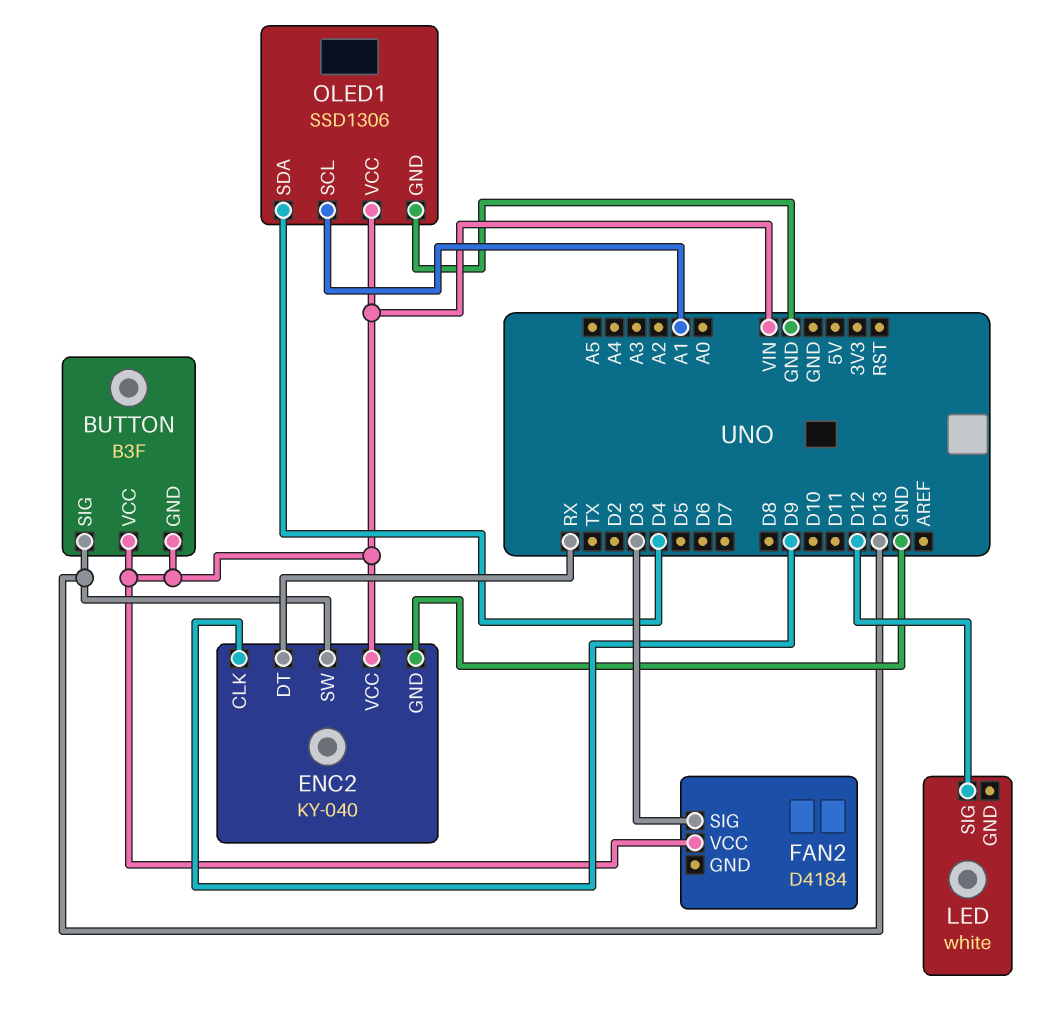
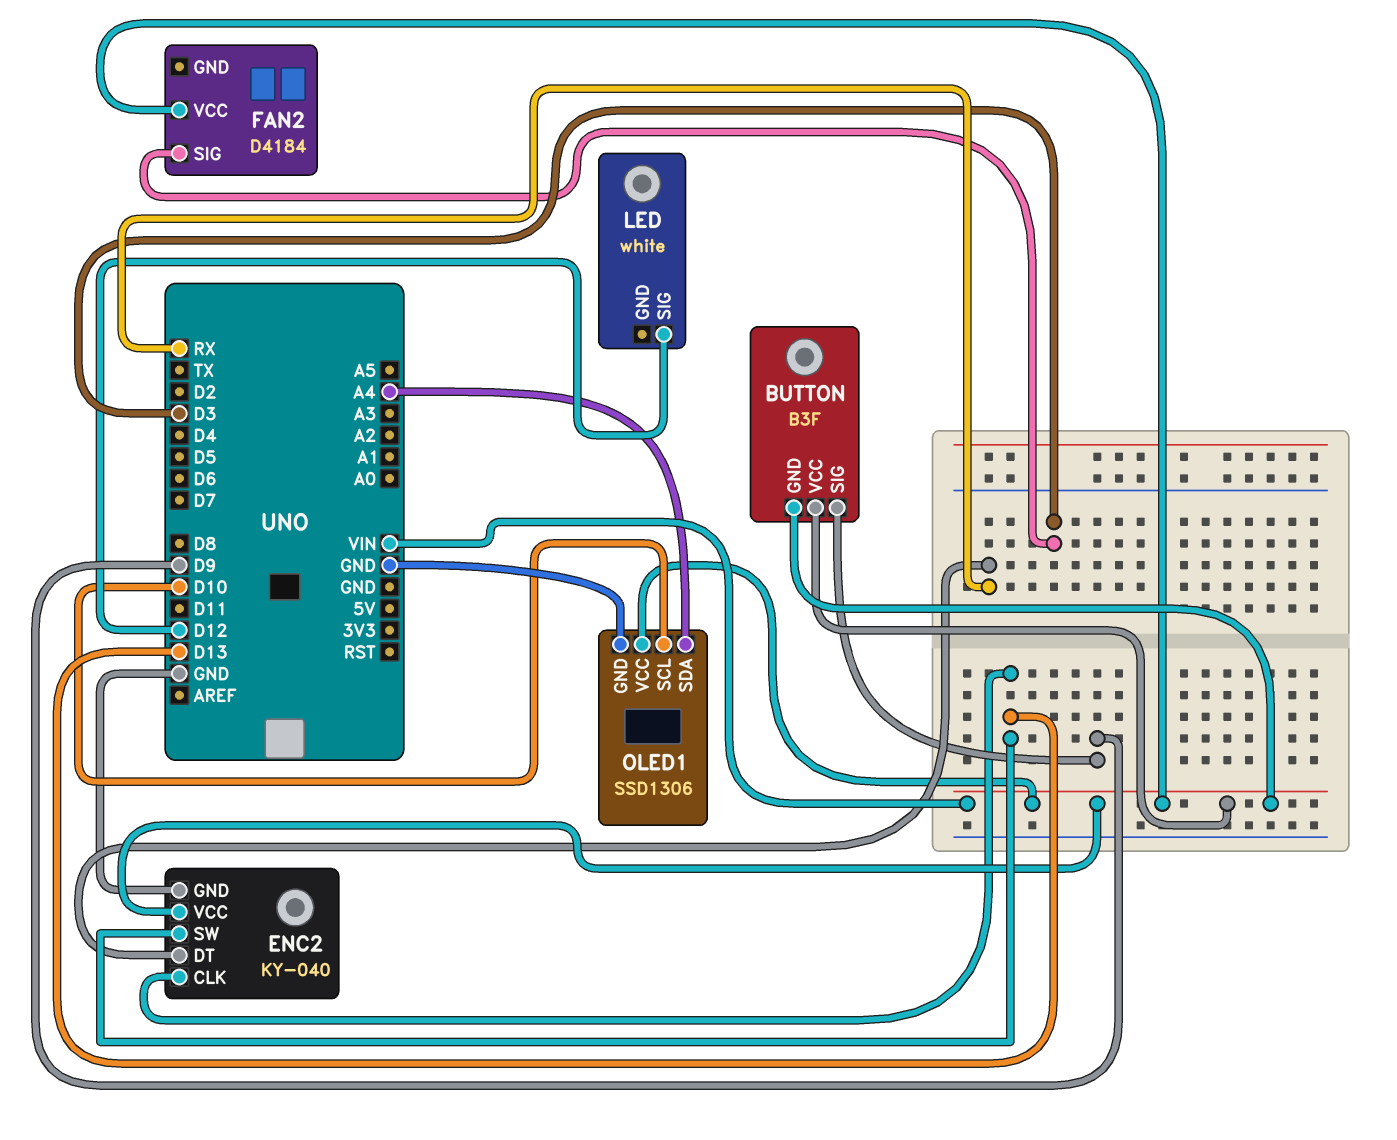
BUTTON pin SIG: D13 -> D9
ENC2 pin CLK: D9 -> D13
OLED1 pin SCL: A1 -> D10
OLED1 pin SDA: D4 -> A4

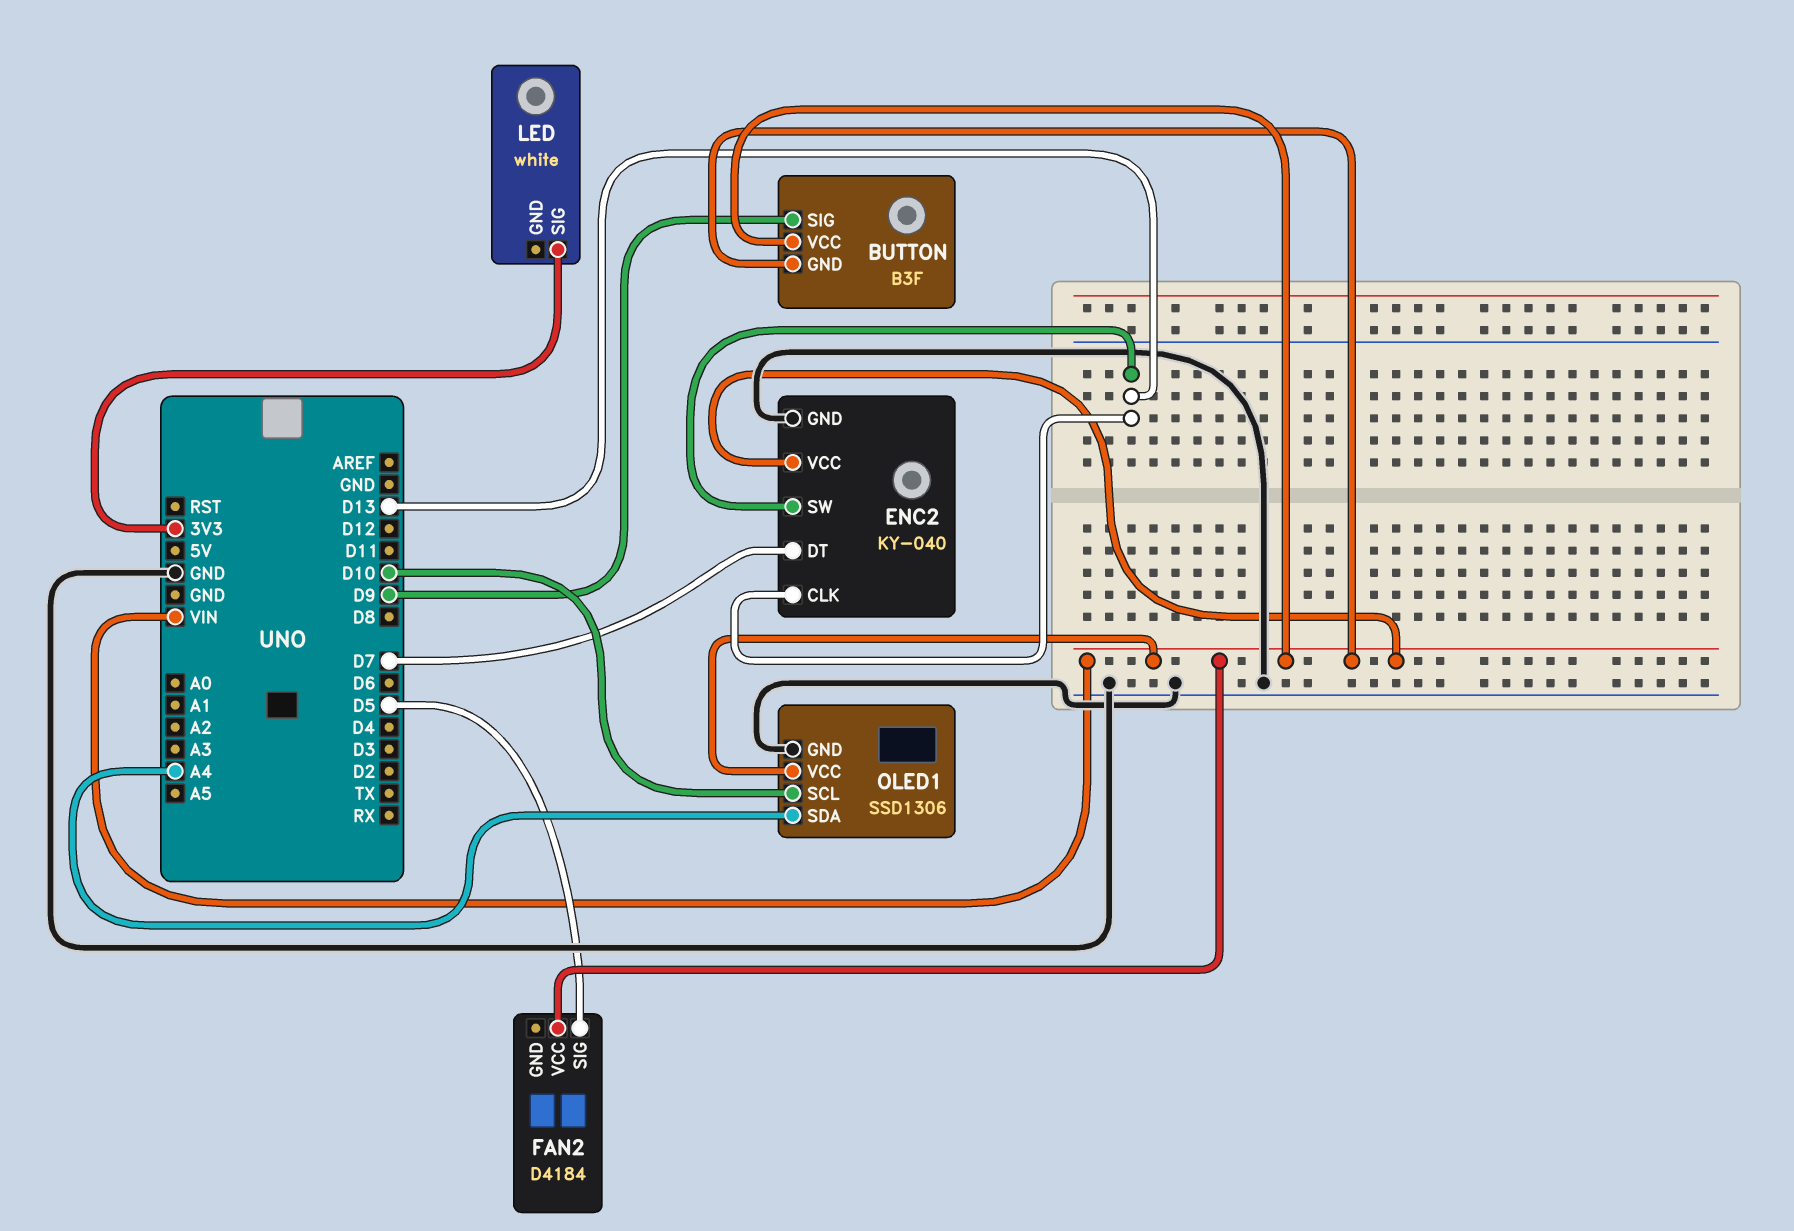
ENC2 pin DT: RX -> D7
FAN2 pin SIG: D3 -> D5
LED pin SIG: D12 -> 3V3

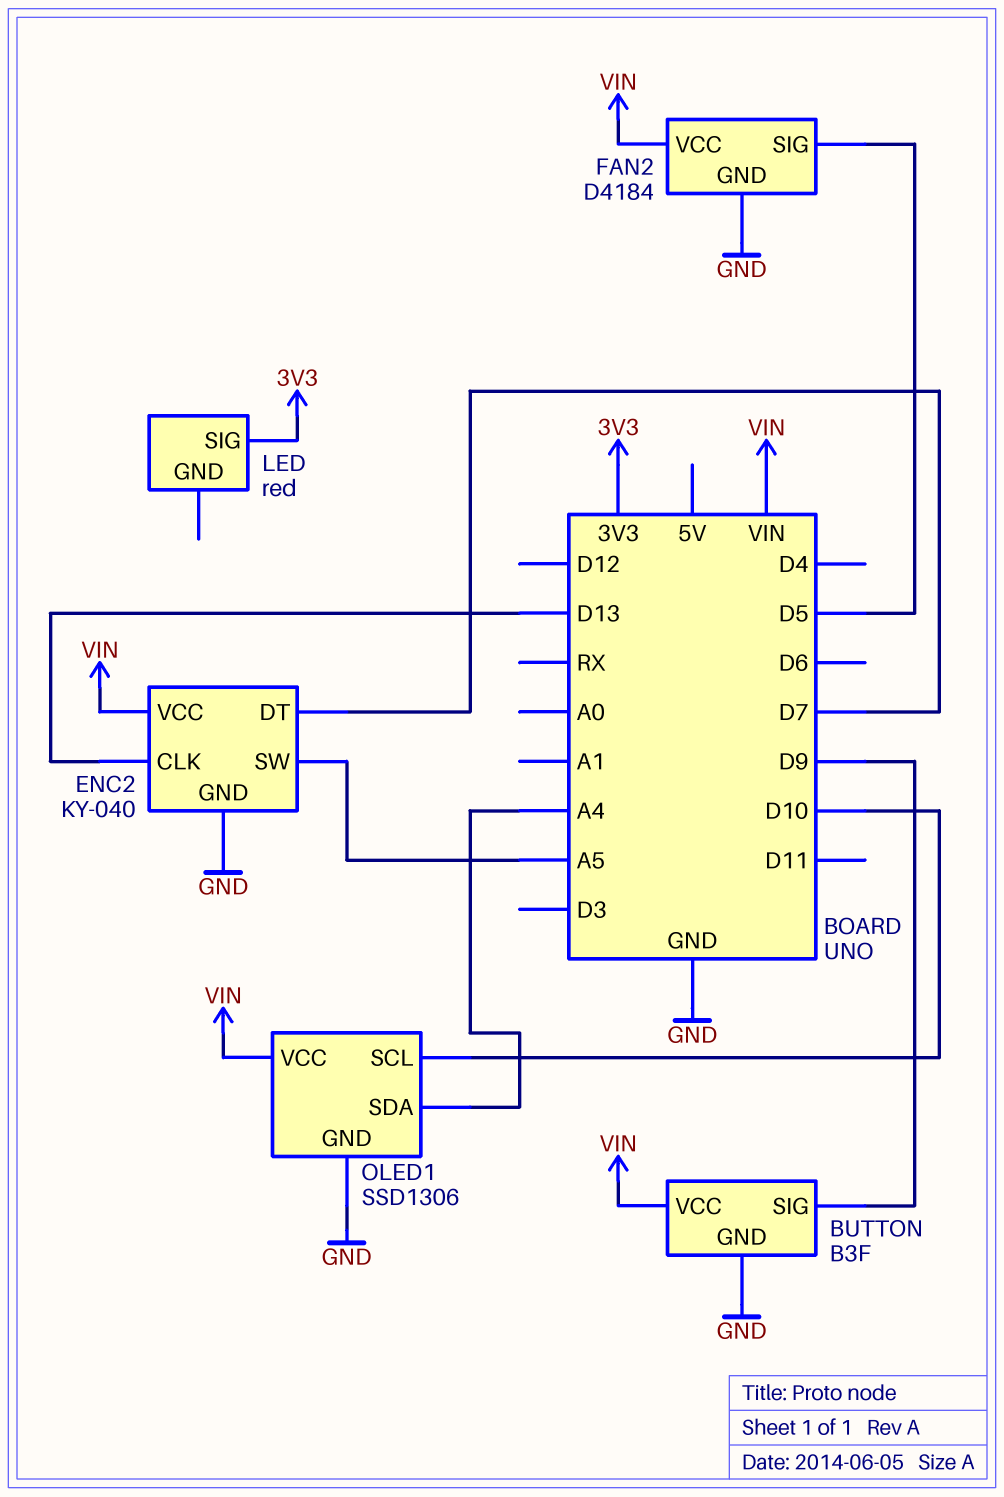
BUTTON pin GND: VIN -> GND
ENC2 pin SW: D13 -> A5
FAN2 pin GND: none -> GND
LED: white -> red

